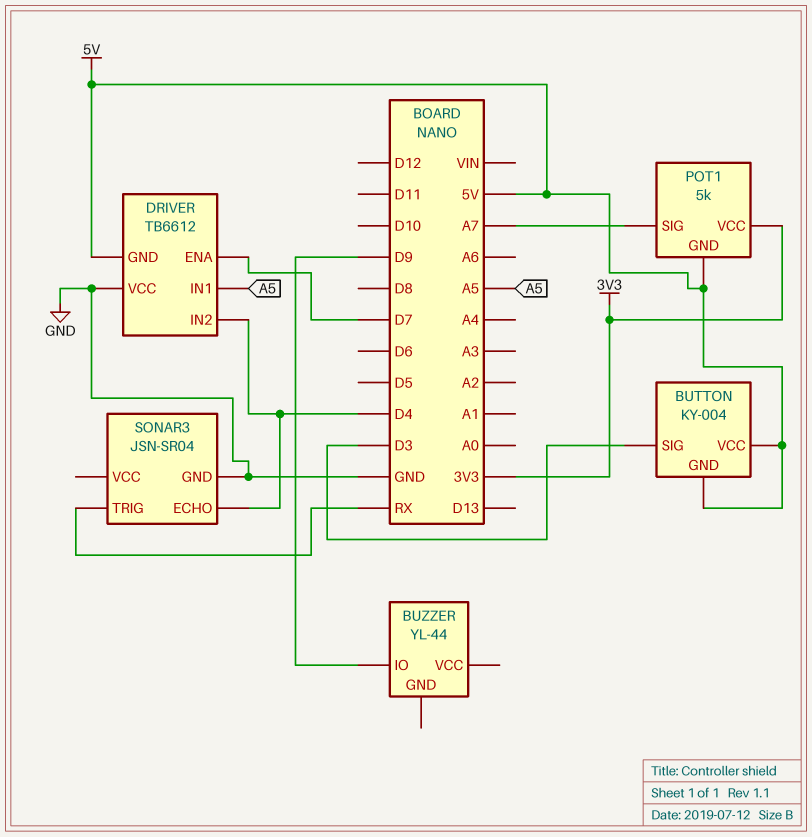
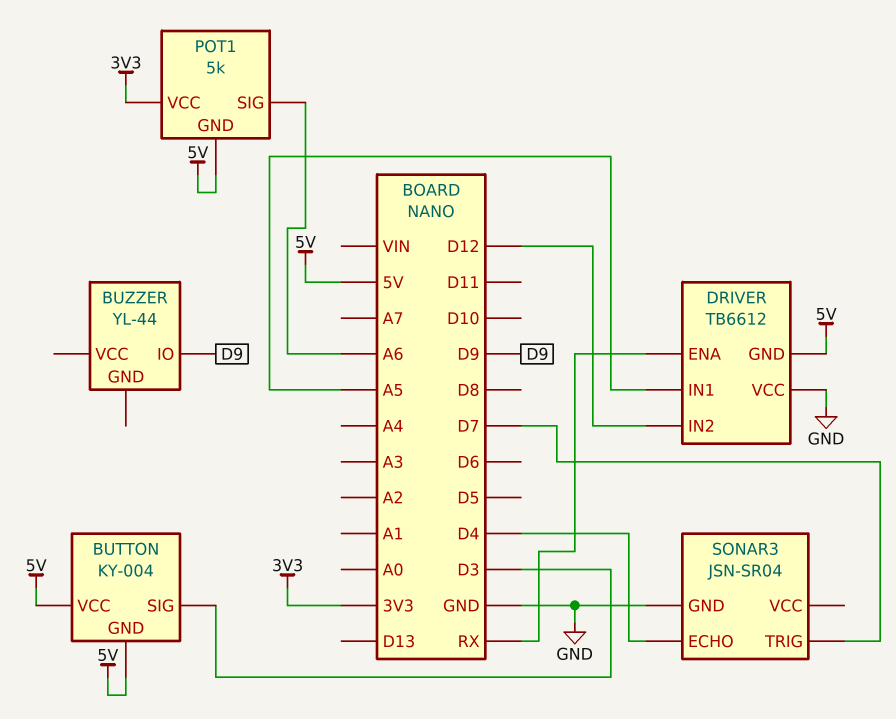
DRIVER pin ENA: D7 -> RX
DRIVER pin IN2: D4 -> D12
POT1 pin SIG: A7 -> A6
SONAR3 pin TRIG: RX -> D7

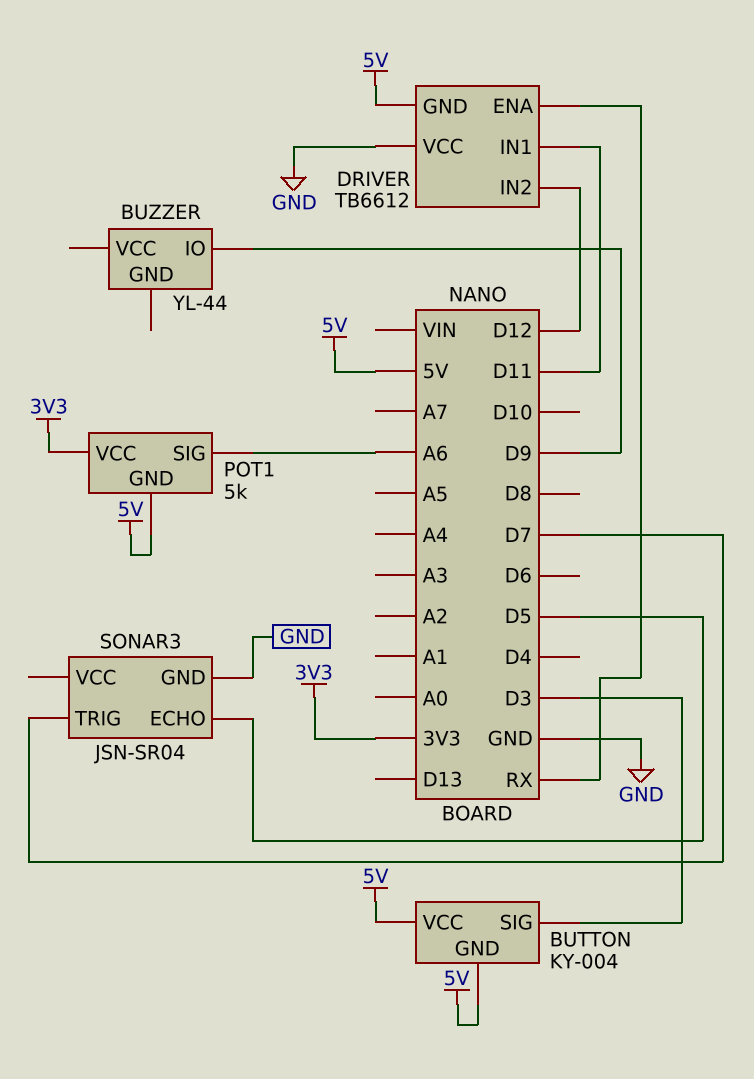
DRIVER pin IN1: A5 -> D11
SONAR3 pin ECHO: D4 -> D5

